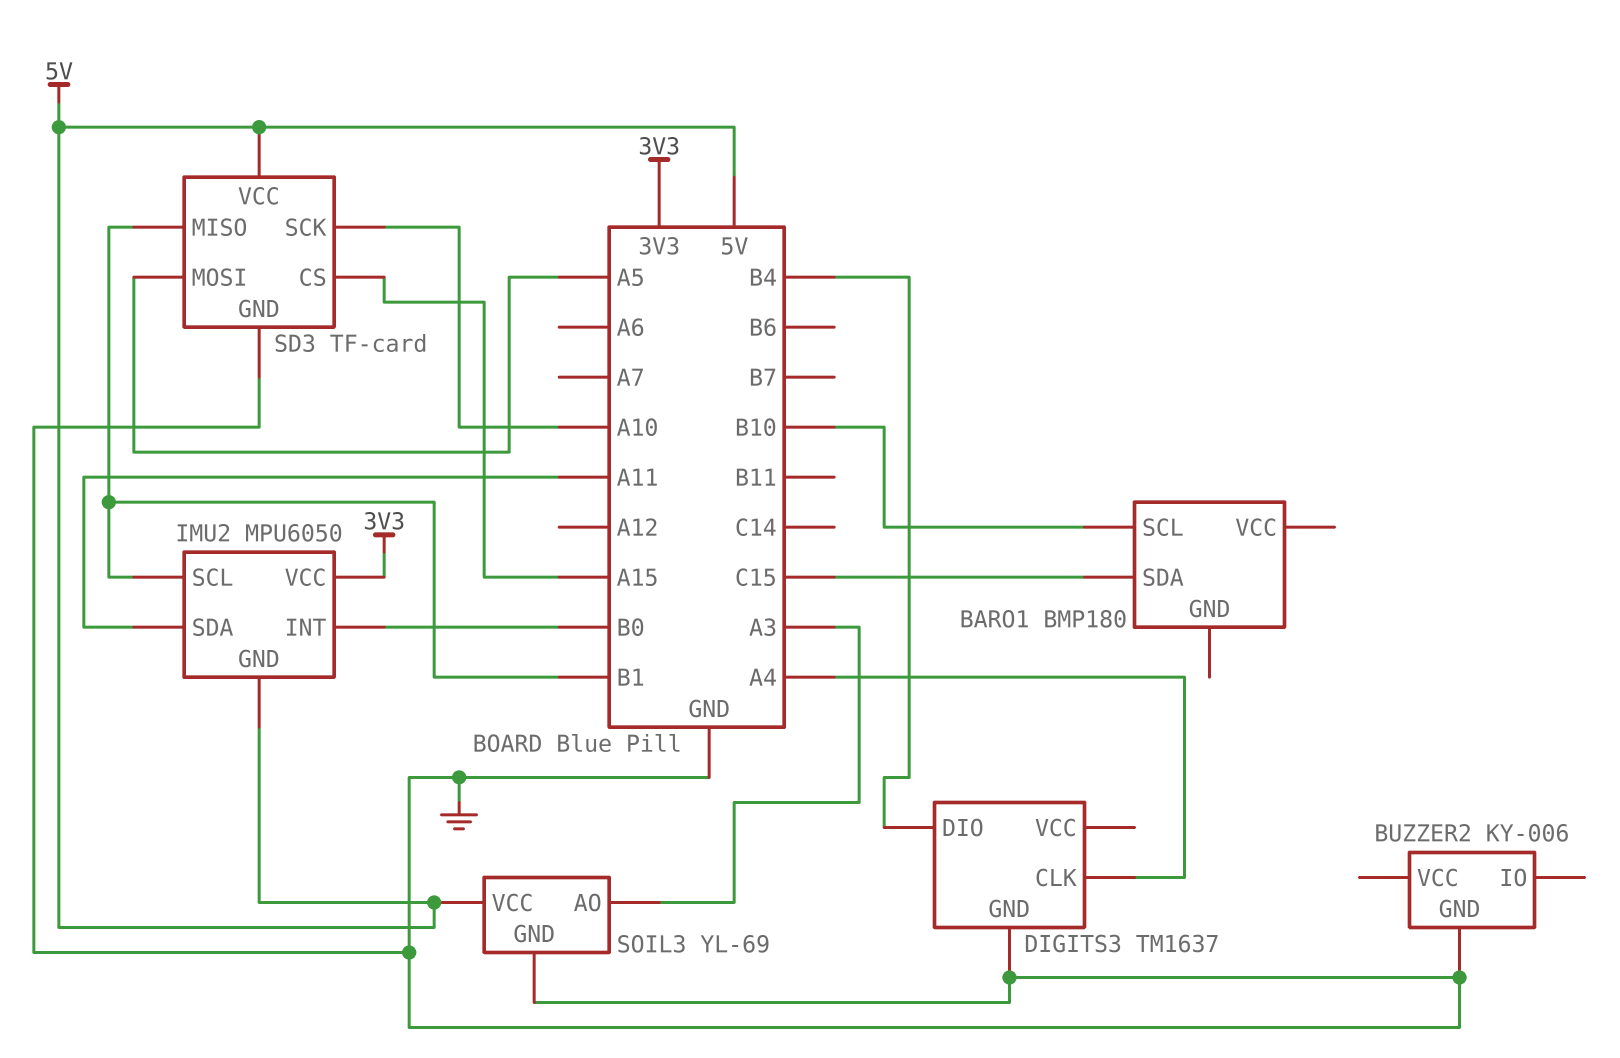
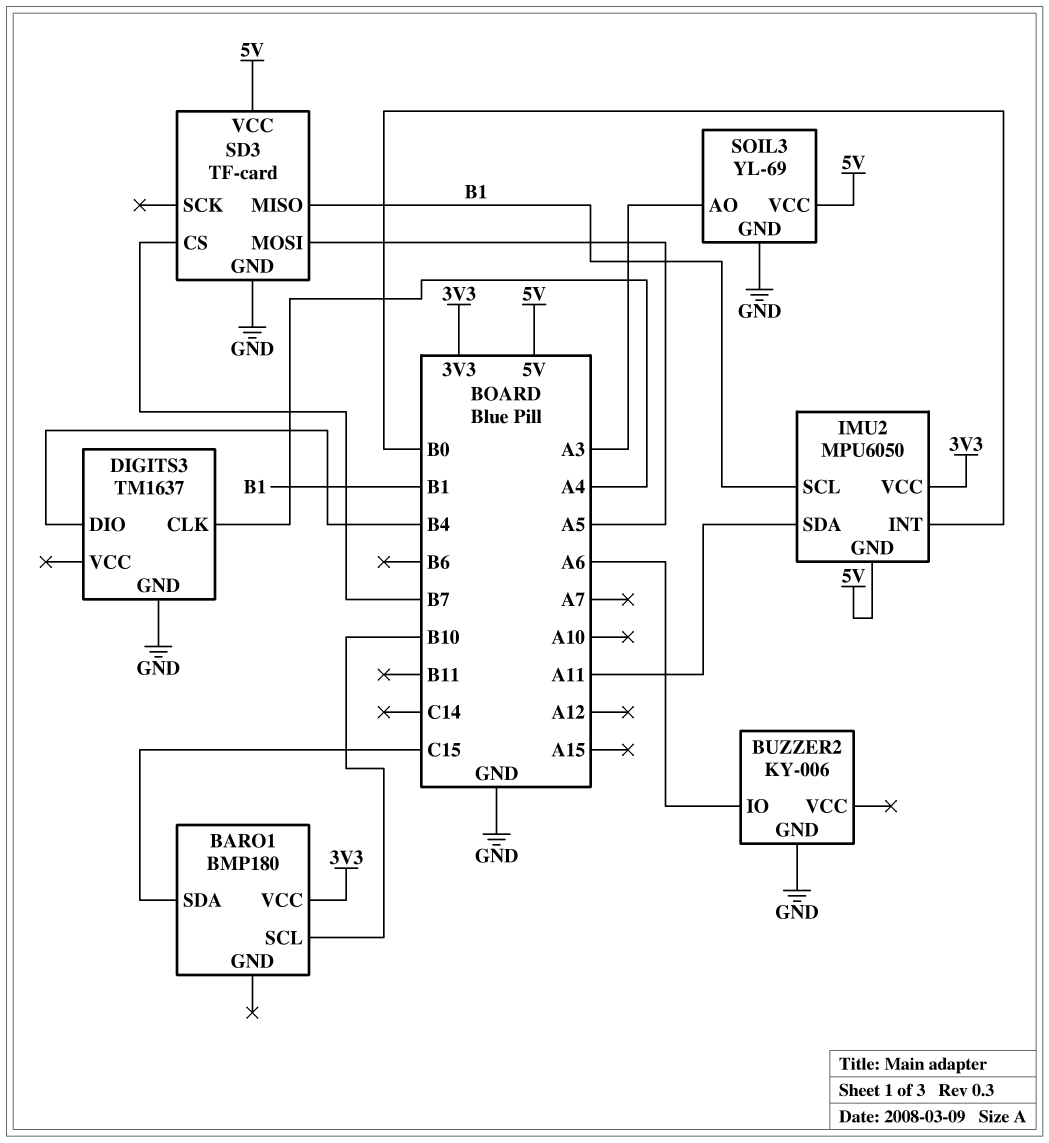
BARO1 pin VCC: none -> 3V3
BUZZER2 pin IO: none -> A6
SD3 pin CS: A15 -> B7
SD3 pin SCK: A10 -> none

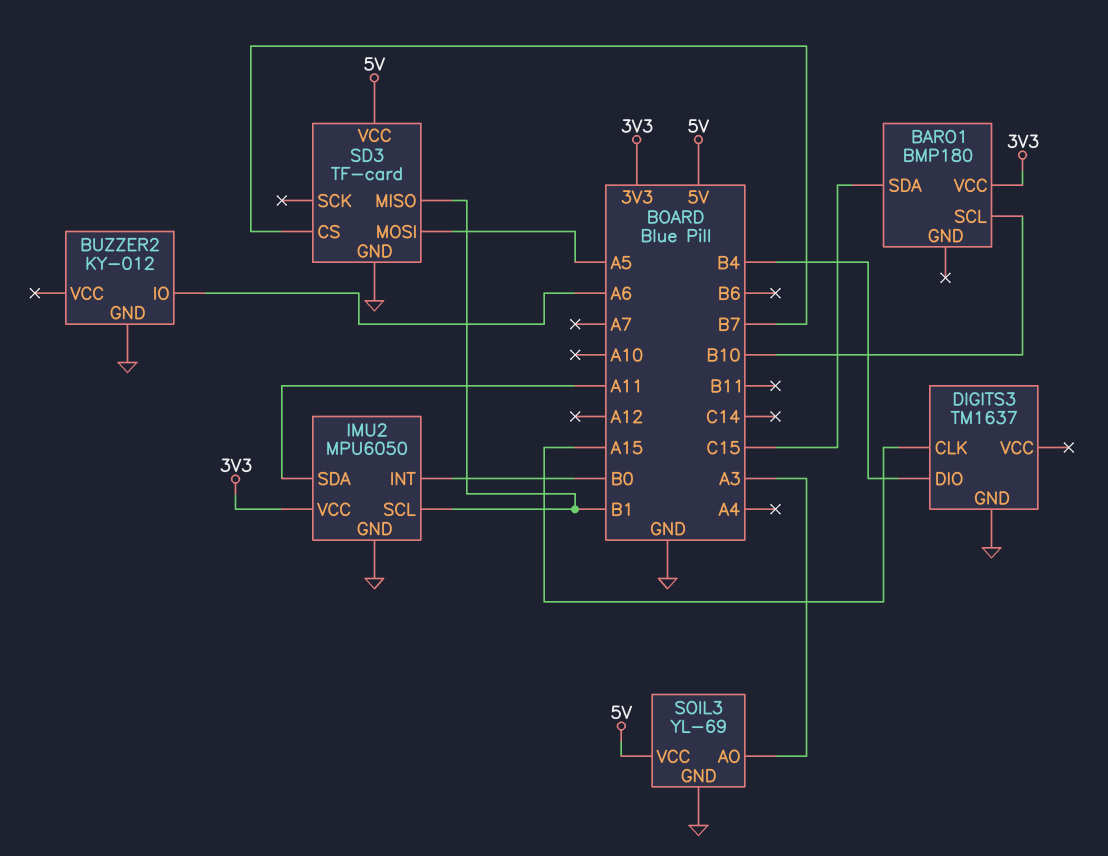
BUZZER2: KY-006 -> KY-012
DIGITS3 pin CLK: A4 -> A15
IMU2 pin GND: 5V -> GND

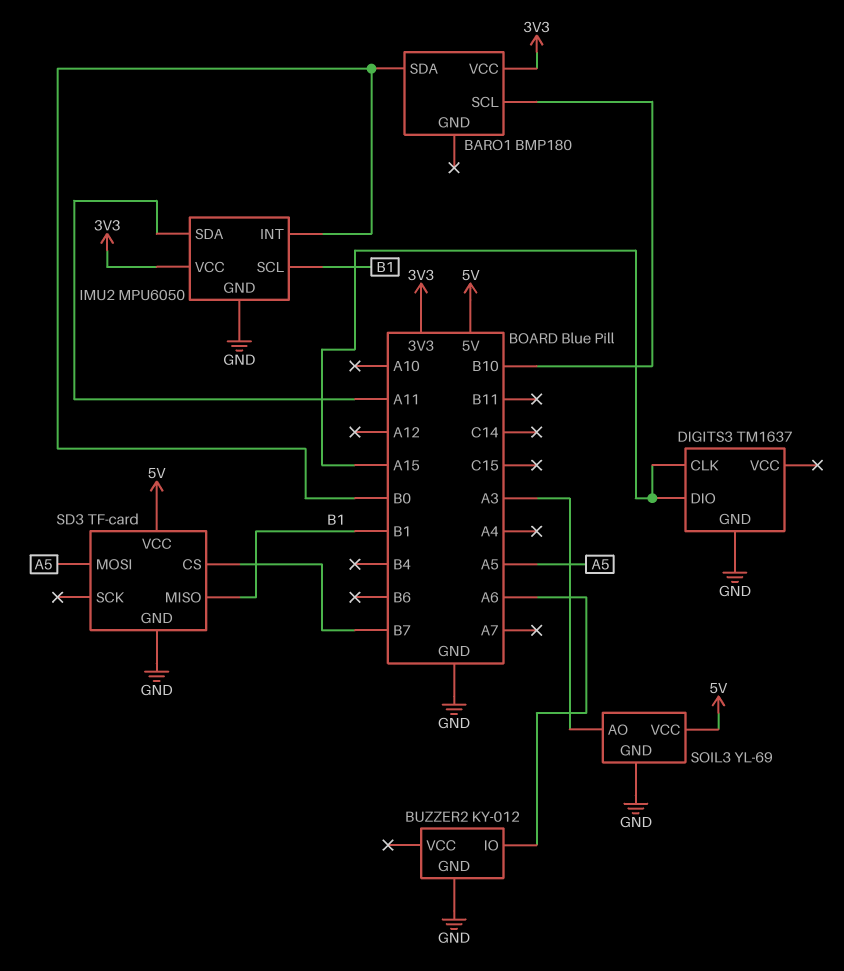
BARO1 pin SDA: C15 -> B0
DIGITS3 pin DIO: B4 -> A15

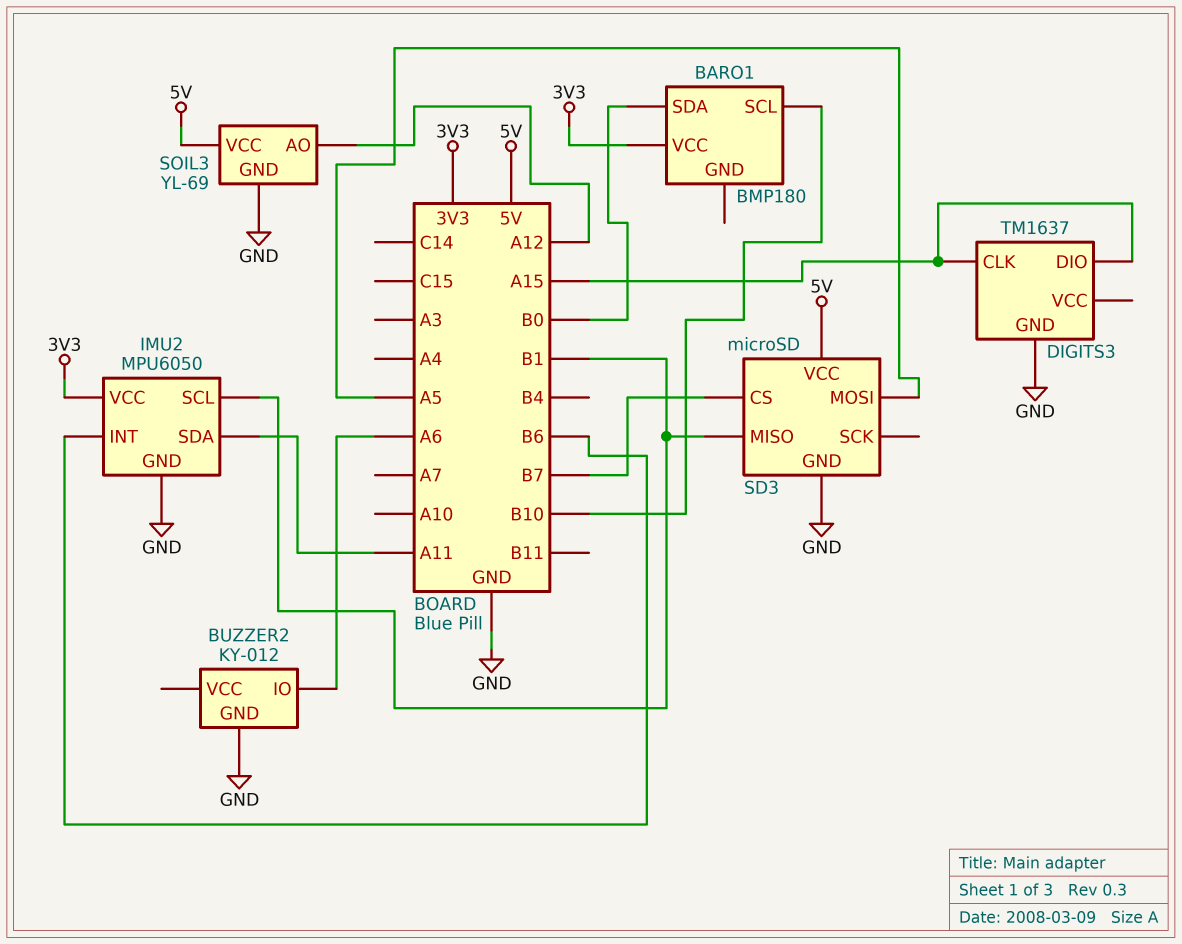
IMU2 pin INT: B0 -> B6
SD3: TF-card -> microSD
SOIL3 pin AO: A3 -> A12

